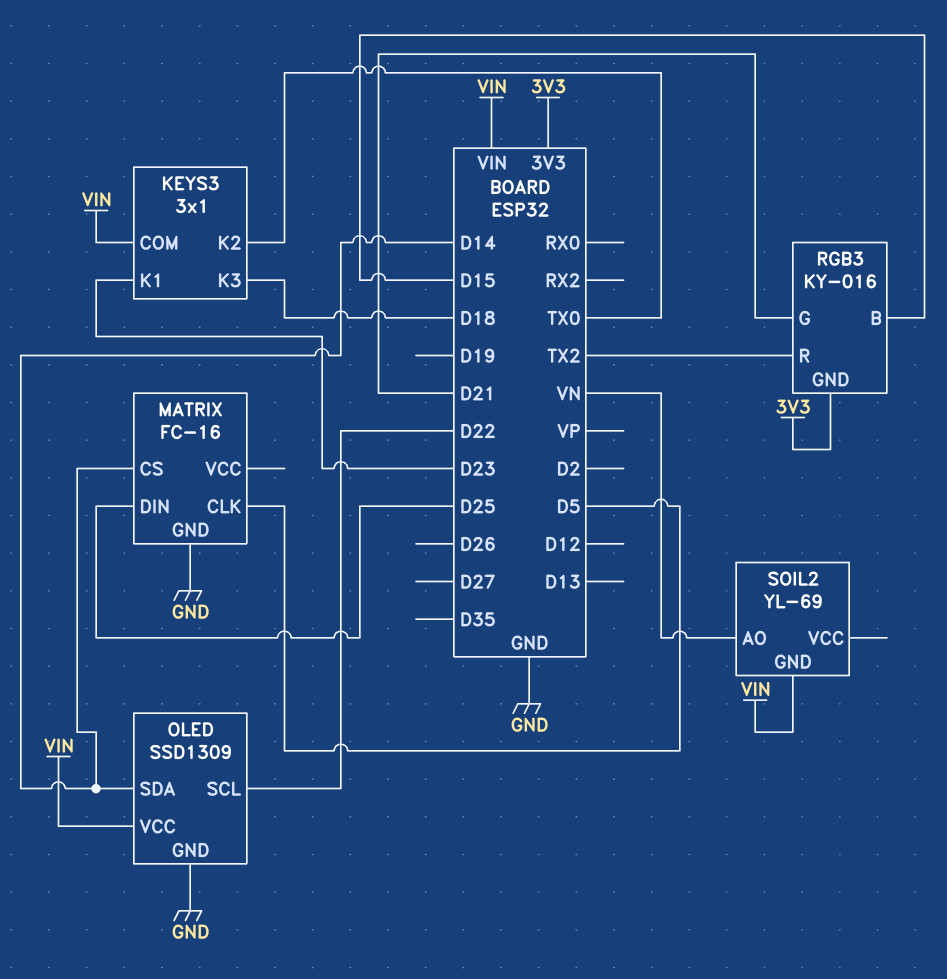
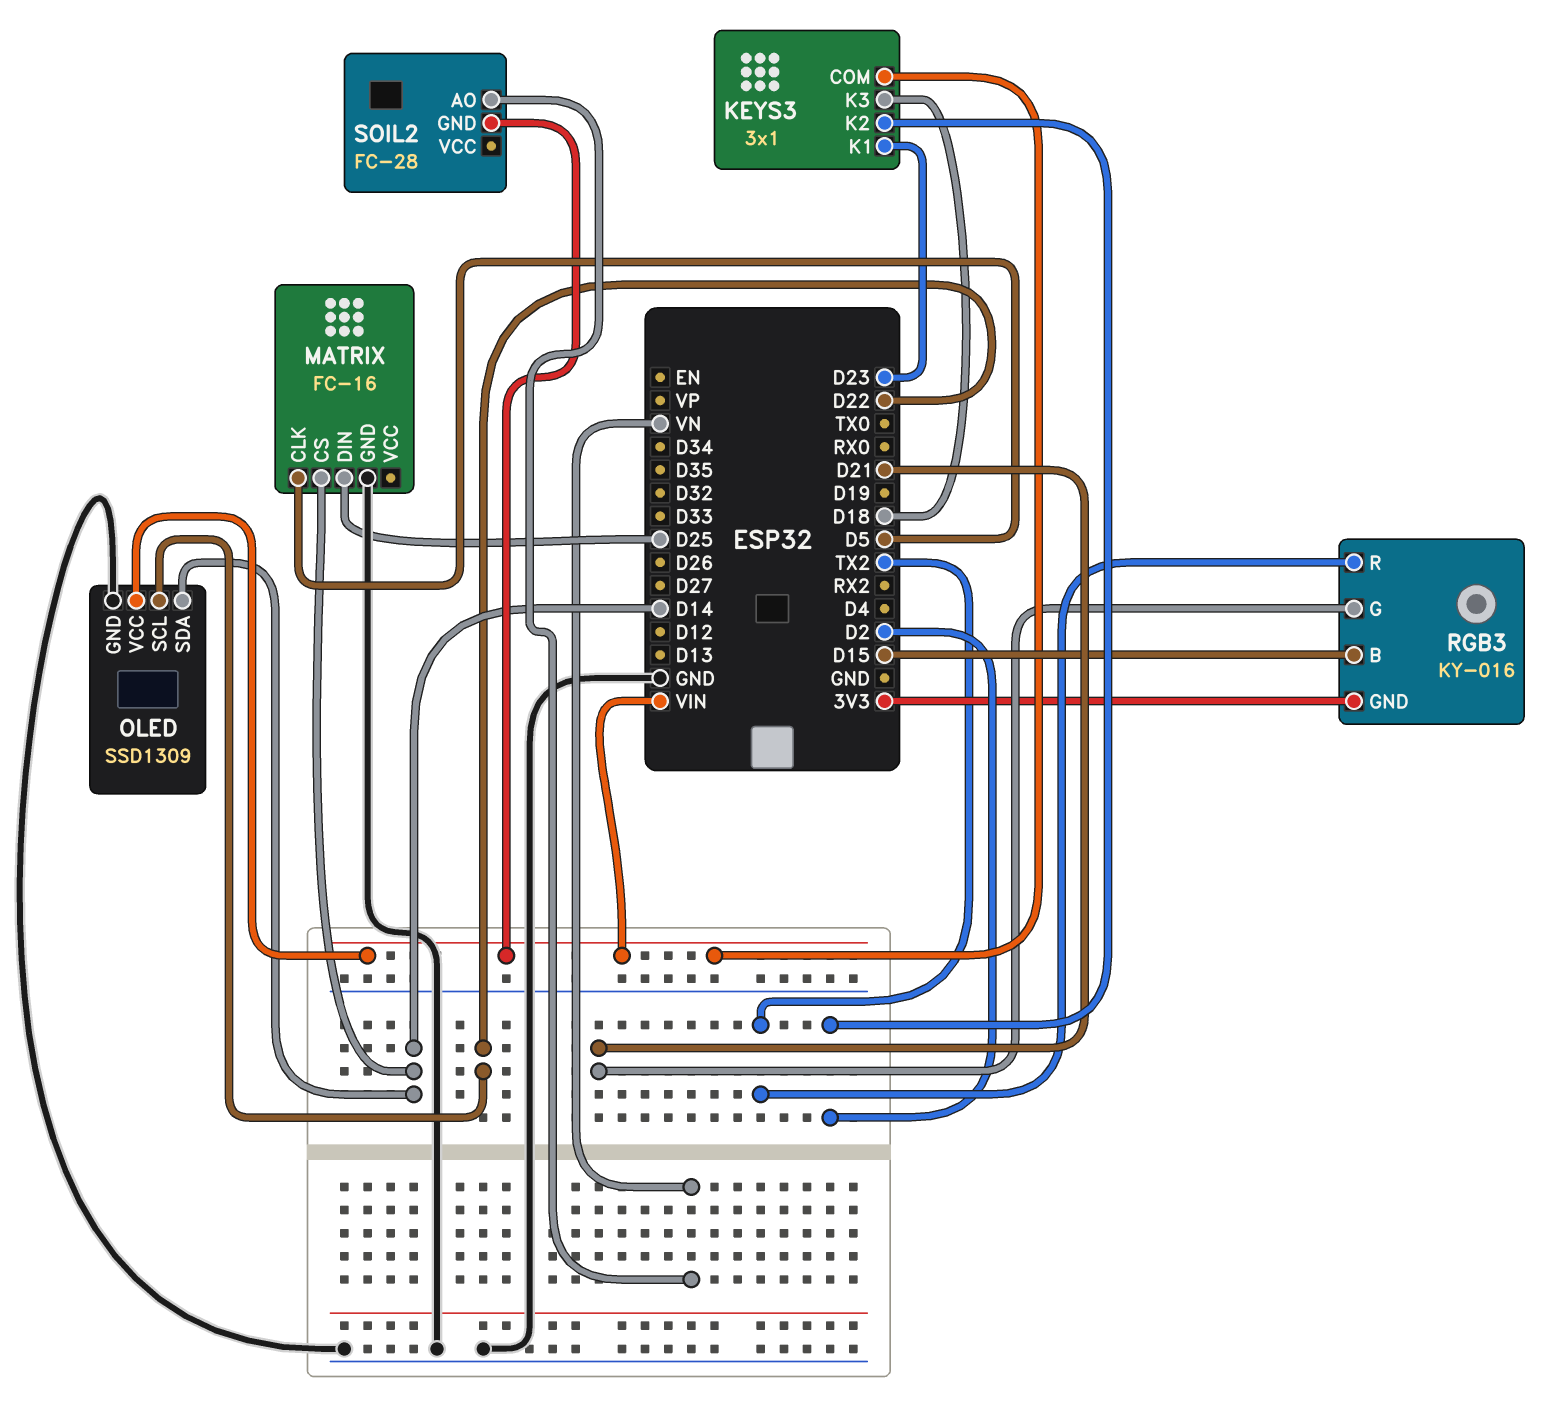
KEYS3 pin K2: TX0 -> D2
SOIL2: YL-69 -> FC-28

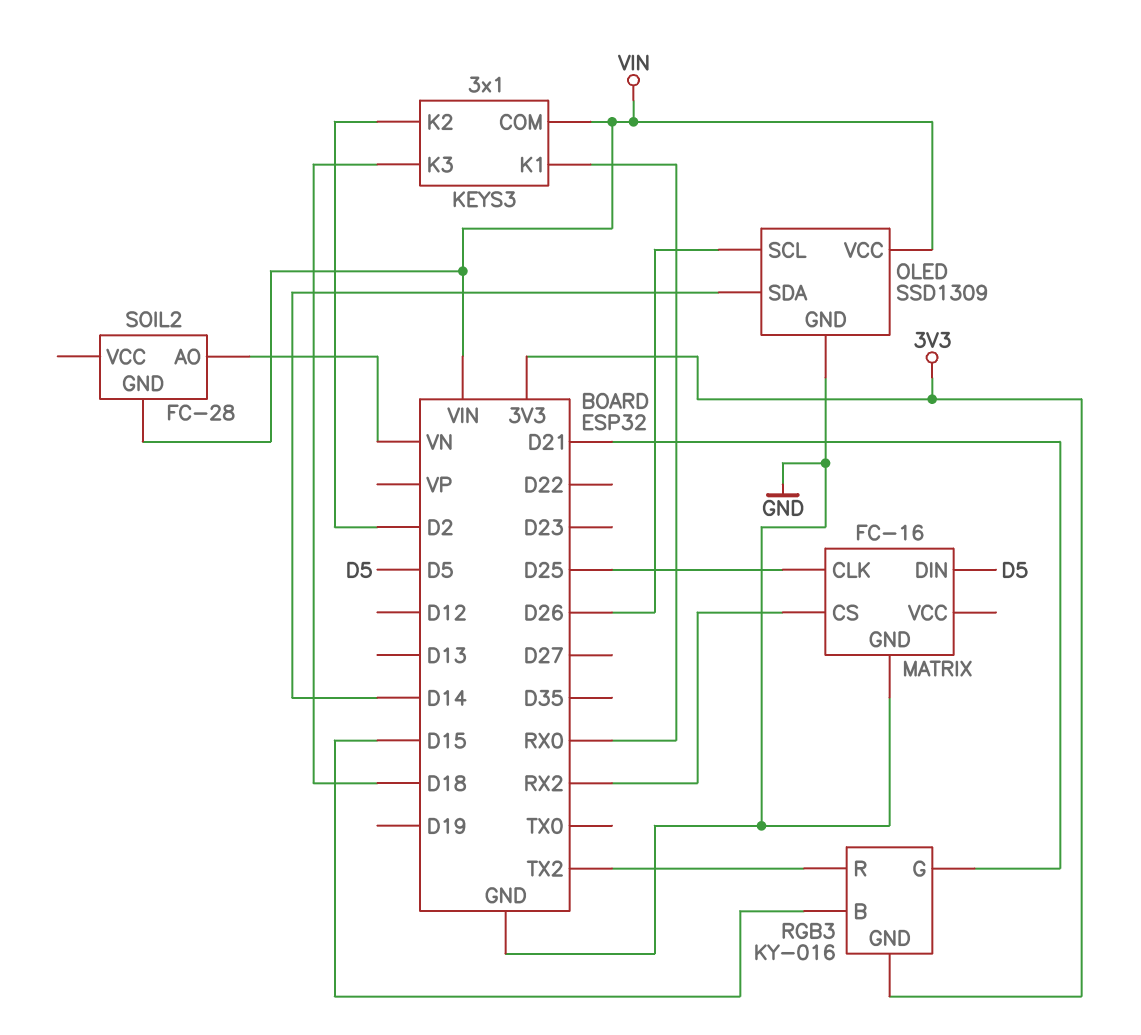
KEYS3 pin K1: D23 -> RX0
MATRIX pin CLK: D5 -> D25
MATRIX pin CS: D14 -> RX2
MATRIX pin DIN: D25 -> D5
OLED pin SCL: D22 -> D26

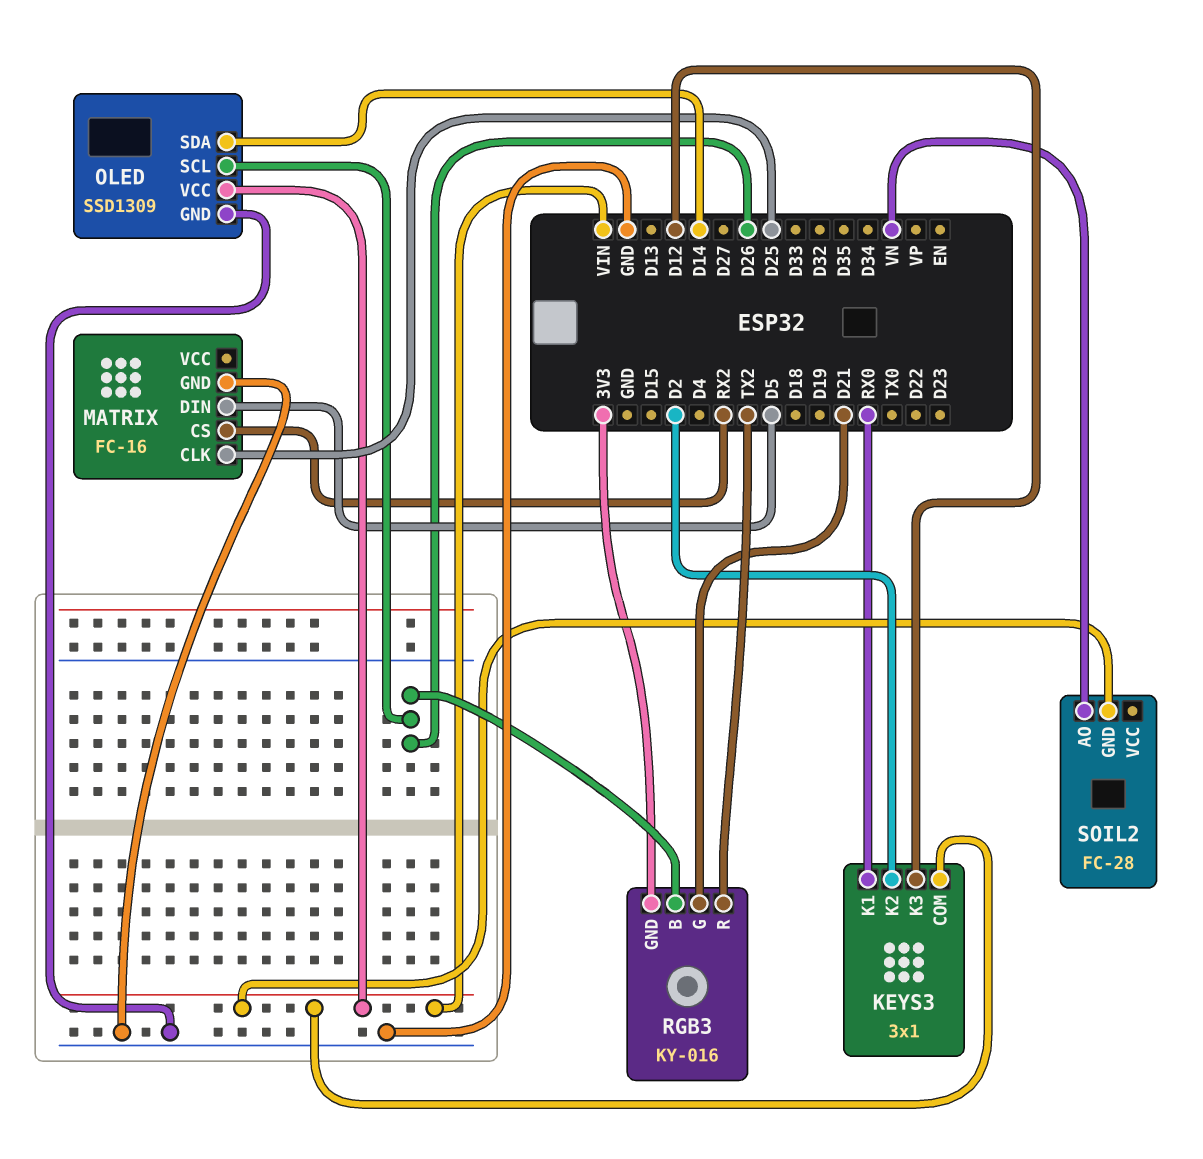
KEYS3 pin K3: D18 -> D12
RGB3 pin B: D15 -> D26

